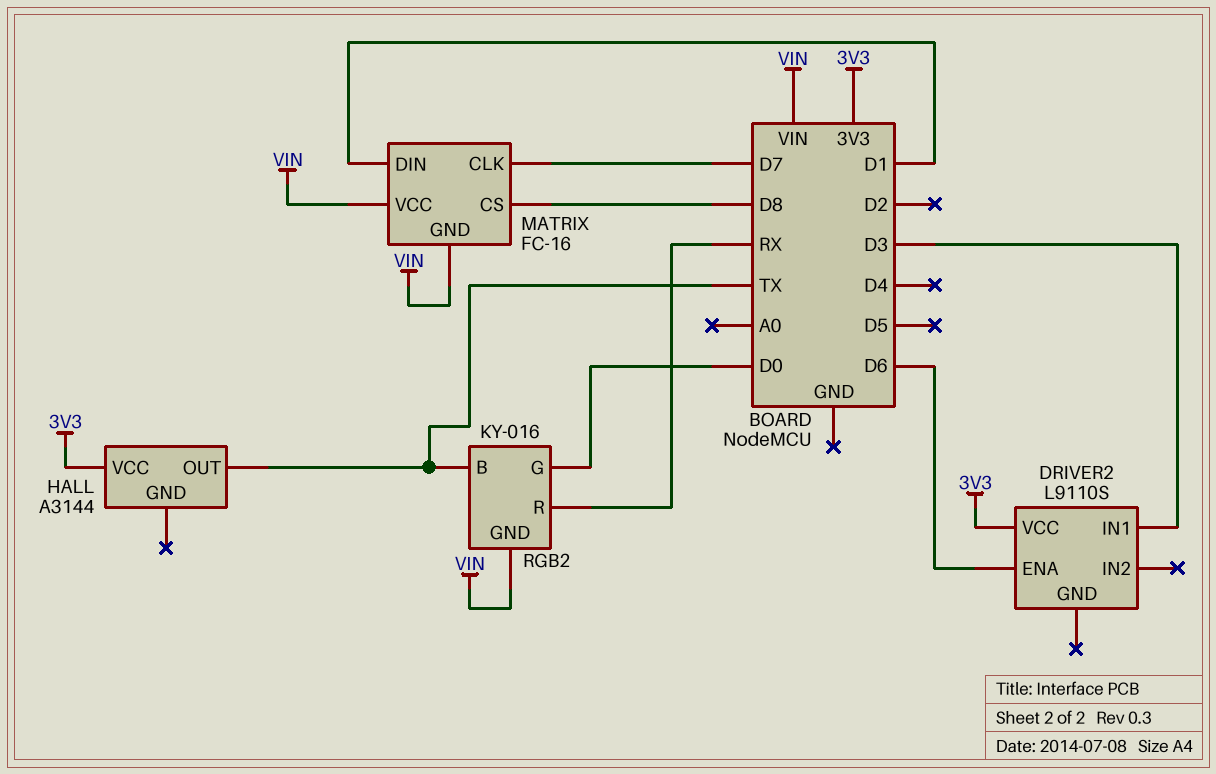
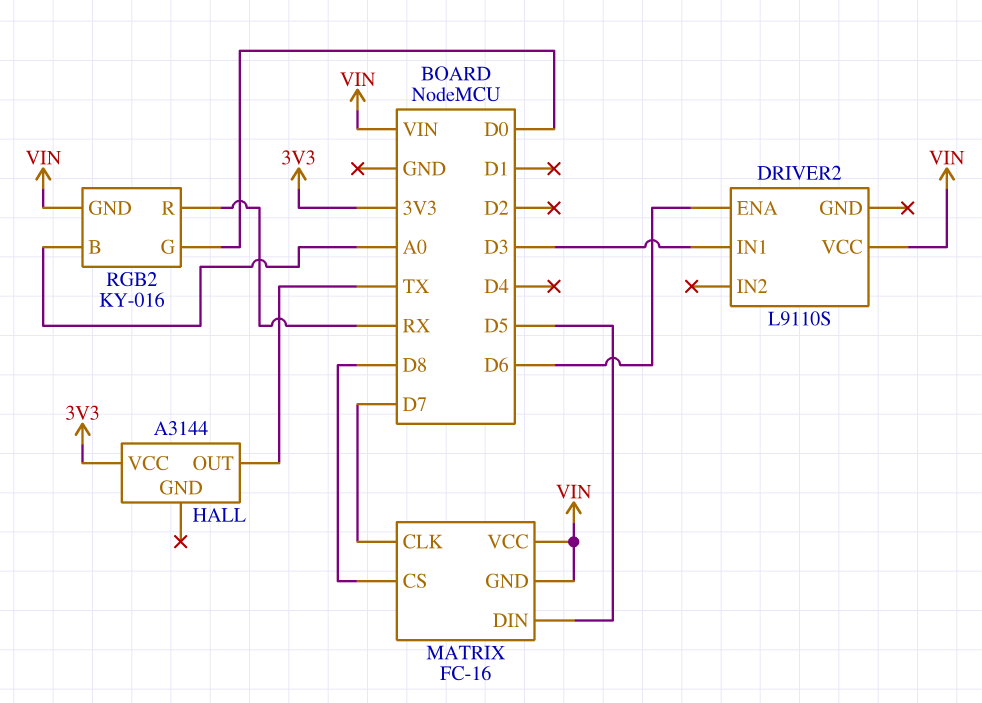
DRIVER2 pin VCC: 3V3 -> VIN
MATRIX pin DIN: D1 -> D5
RGB2 pin B: TX -> A0

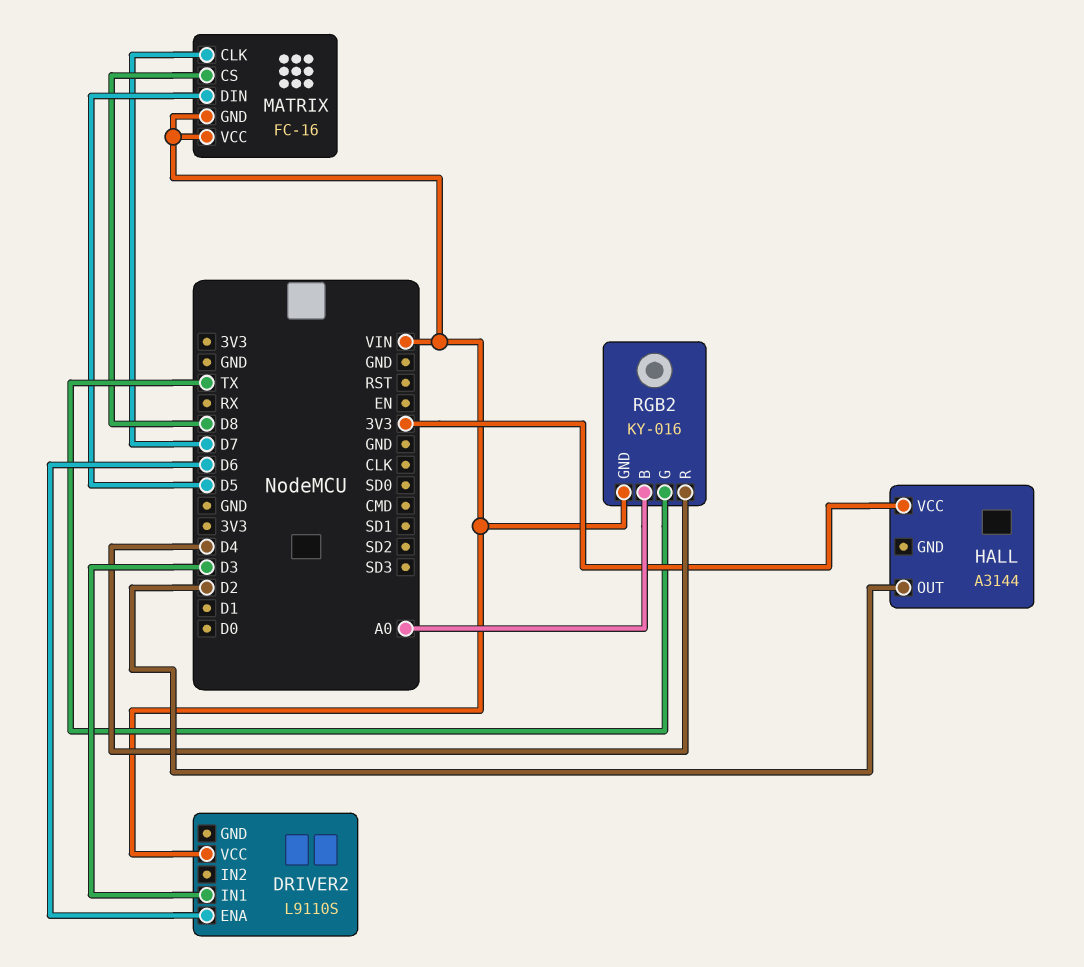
HALL pin OUT: TX -> D2
RGB2 pin G: D0 -> TX
RGB2 pin R: RX -> D4

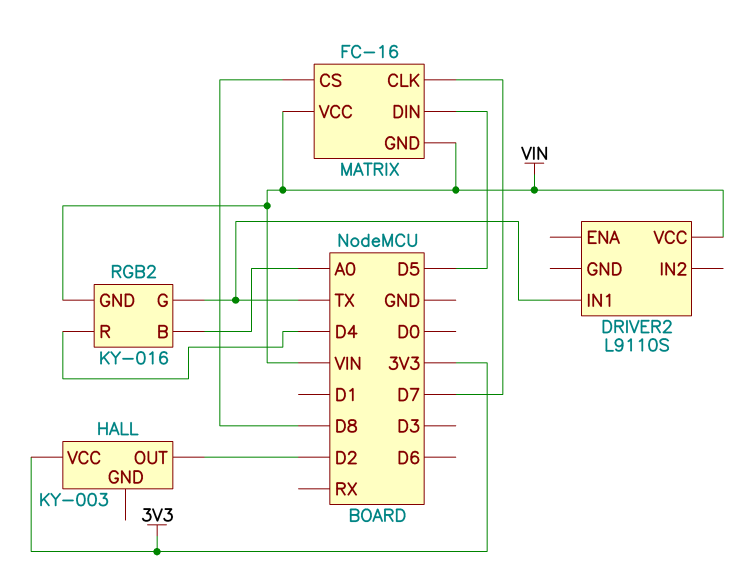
DRIVER2 pin ENA: D6 -> none
DRIVER2 pin IN1: D3 -> TX
HALL: A3144 -> KY-003

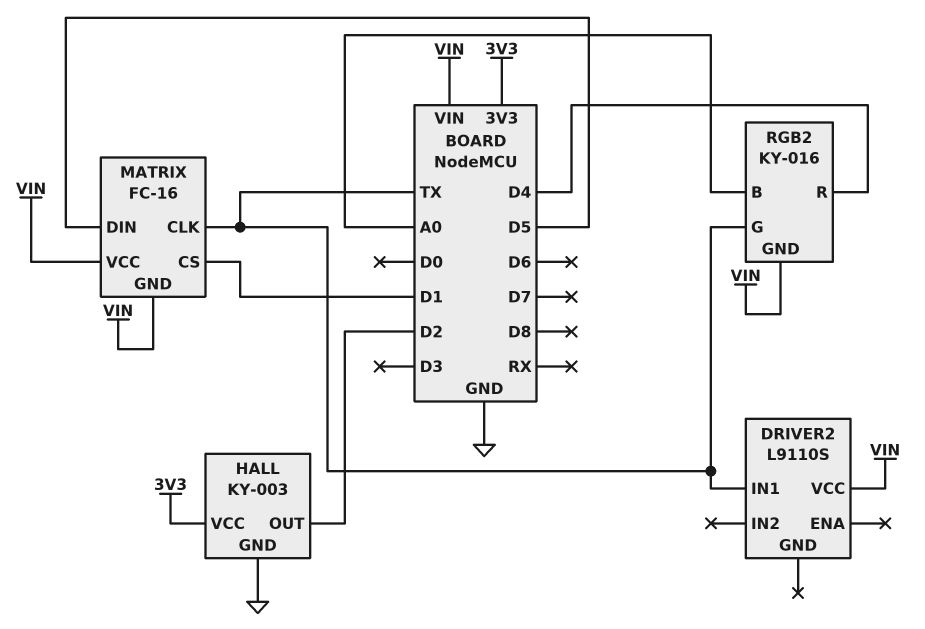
HALL pin GND: none -> GND
MATRIX pin CLK: D7 -> TX
MATRIX pin CS: D8 -> D1

